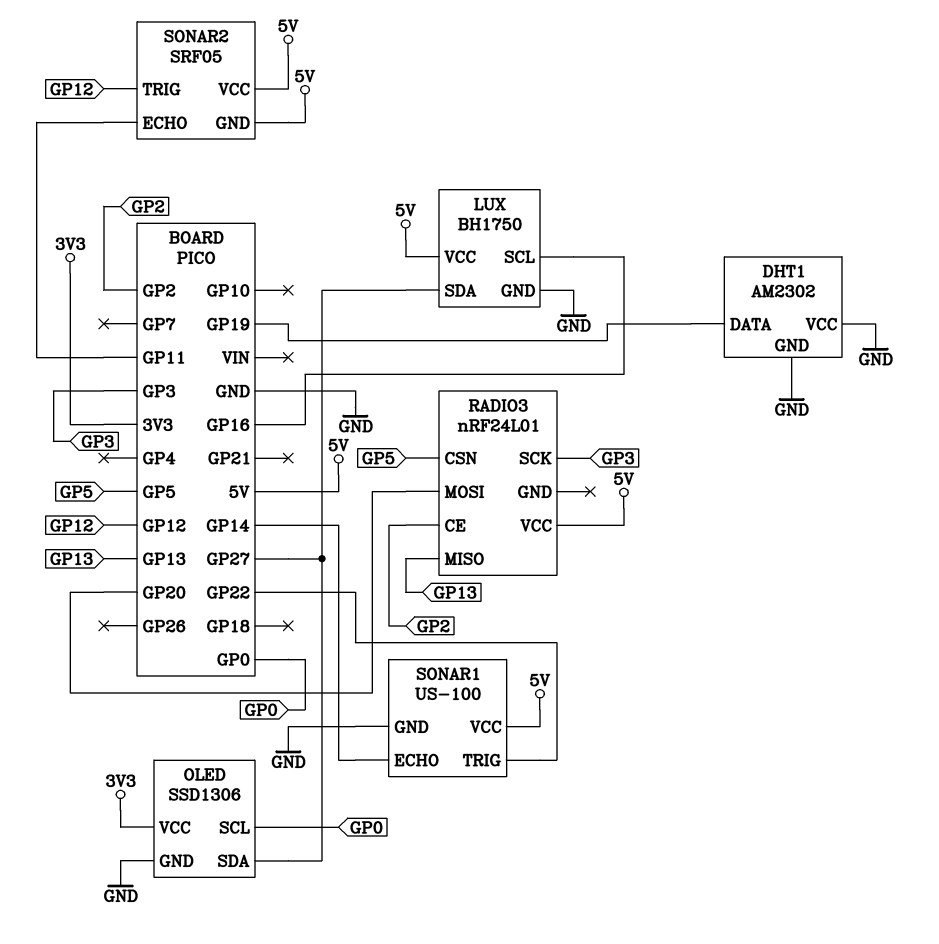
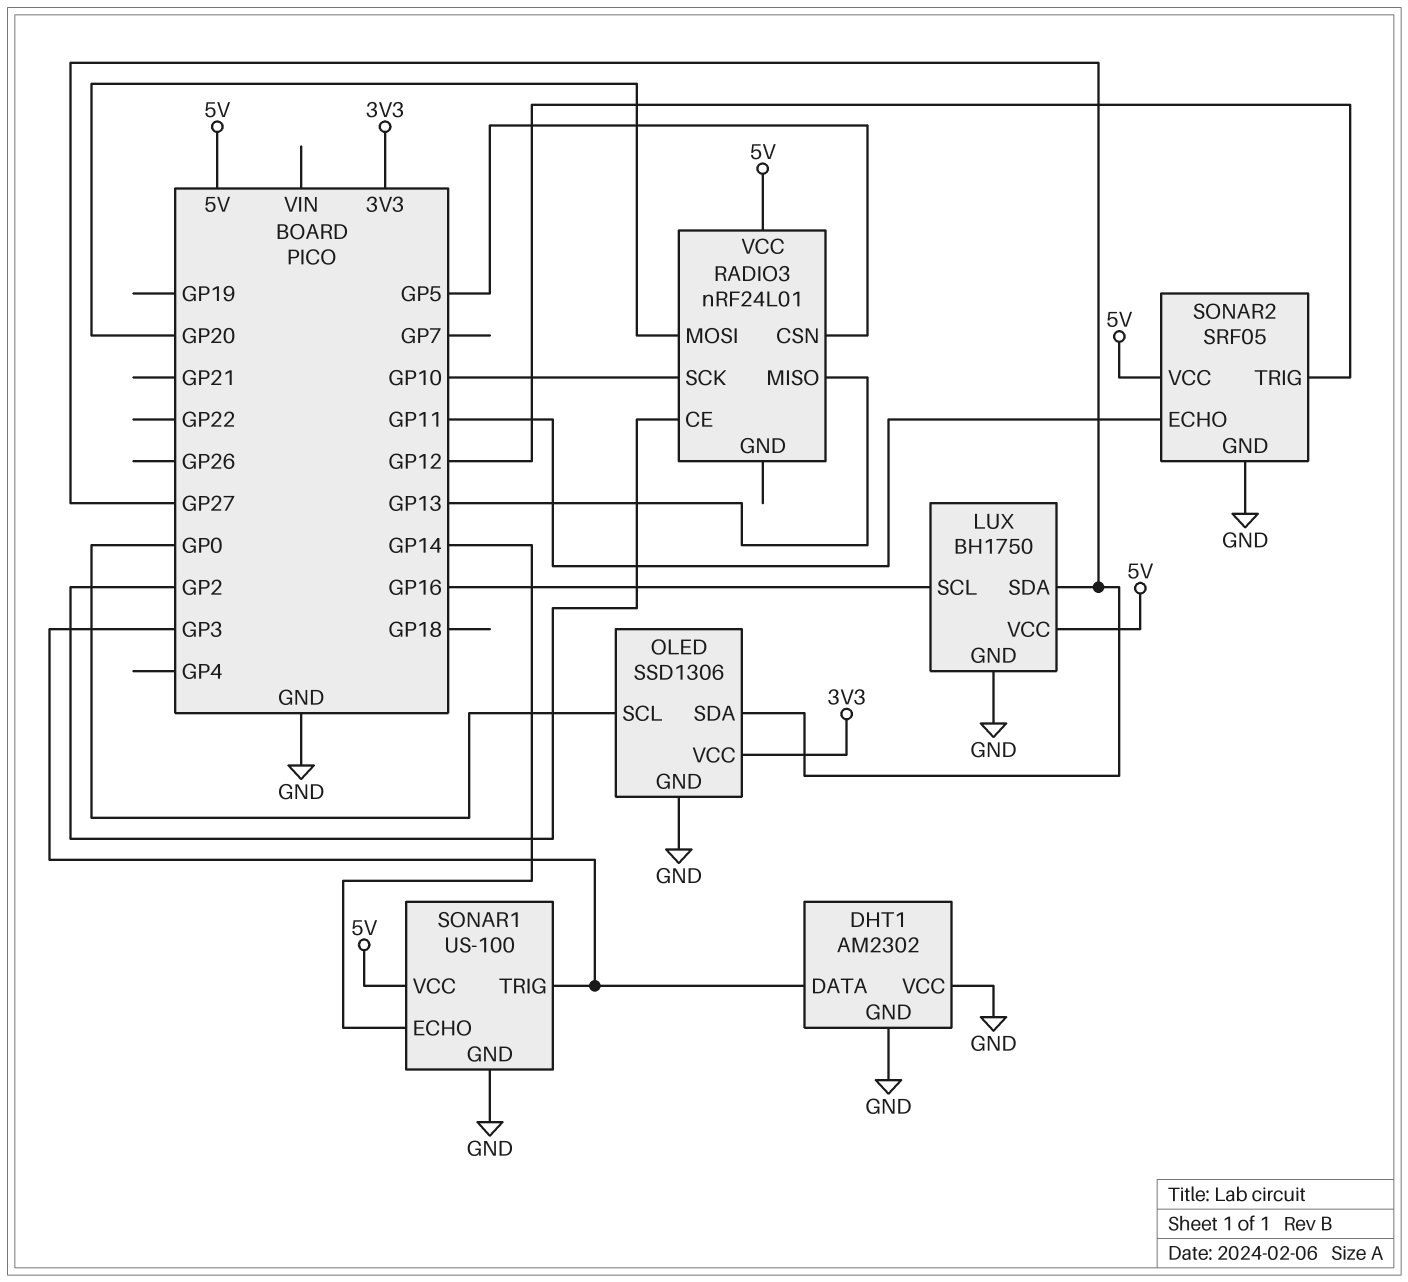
DHT1 pin DATA: GP19 -> GP3
RADIO3 pin SCK: GP3 -> GP10
SONAR1 pin TRIG: GP22 -> GP3
SONAR2 pin GND: 5V -> GND

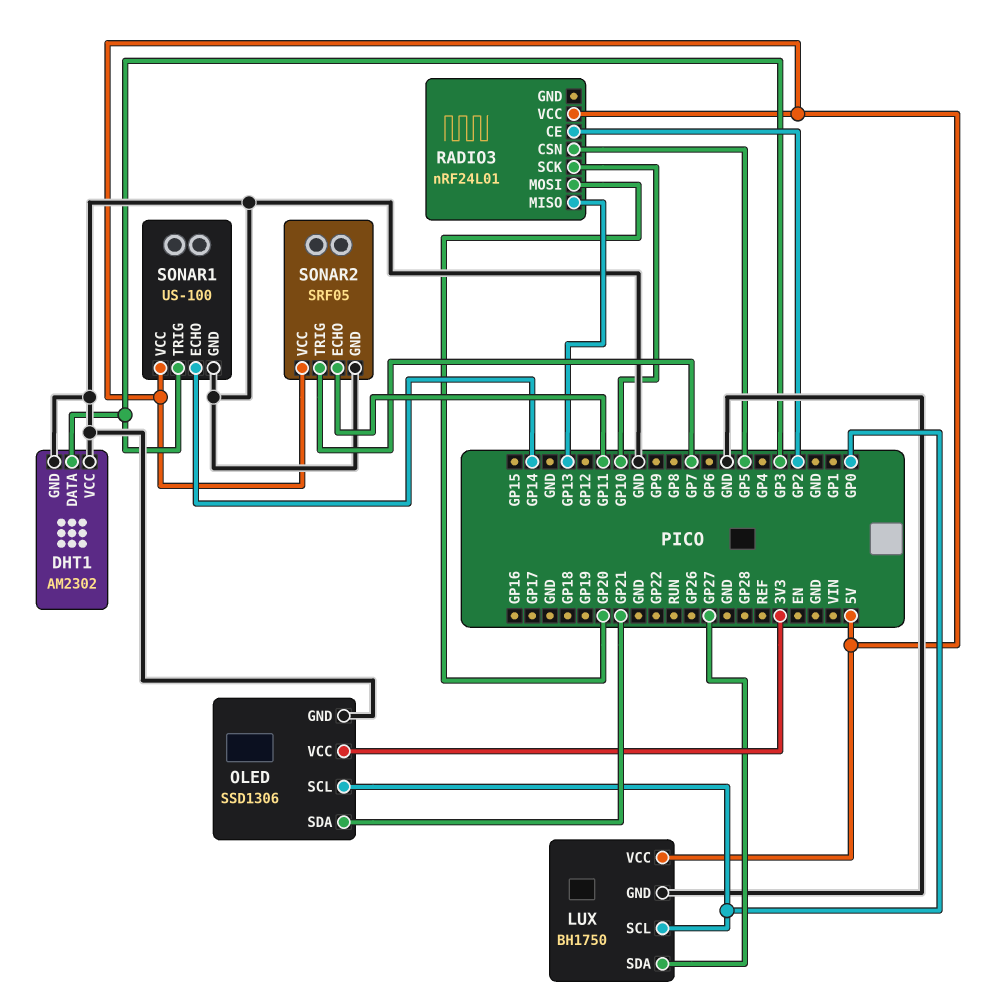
LUX pin SCL: GP16 -> GP0
OLED pin SDA: GP27 -> GP21
SONAR2 pin TRIG: GP12 -> GP7

